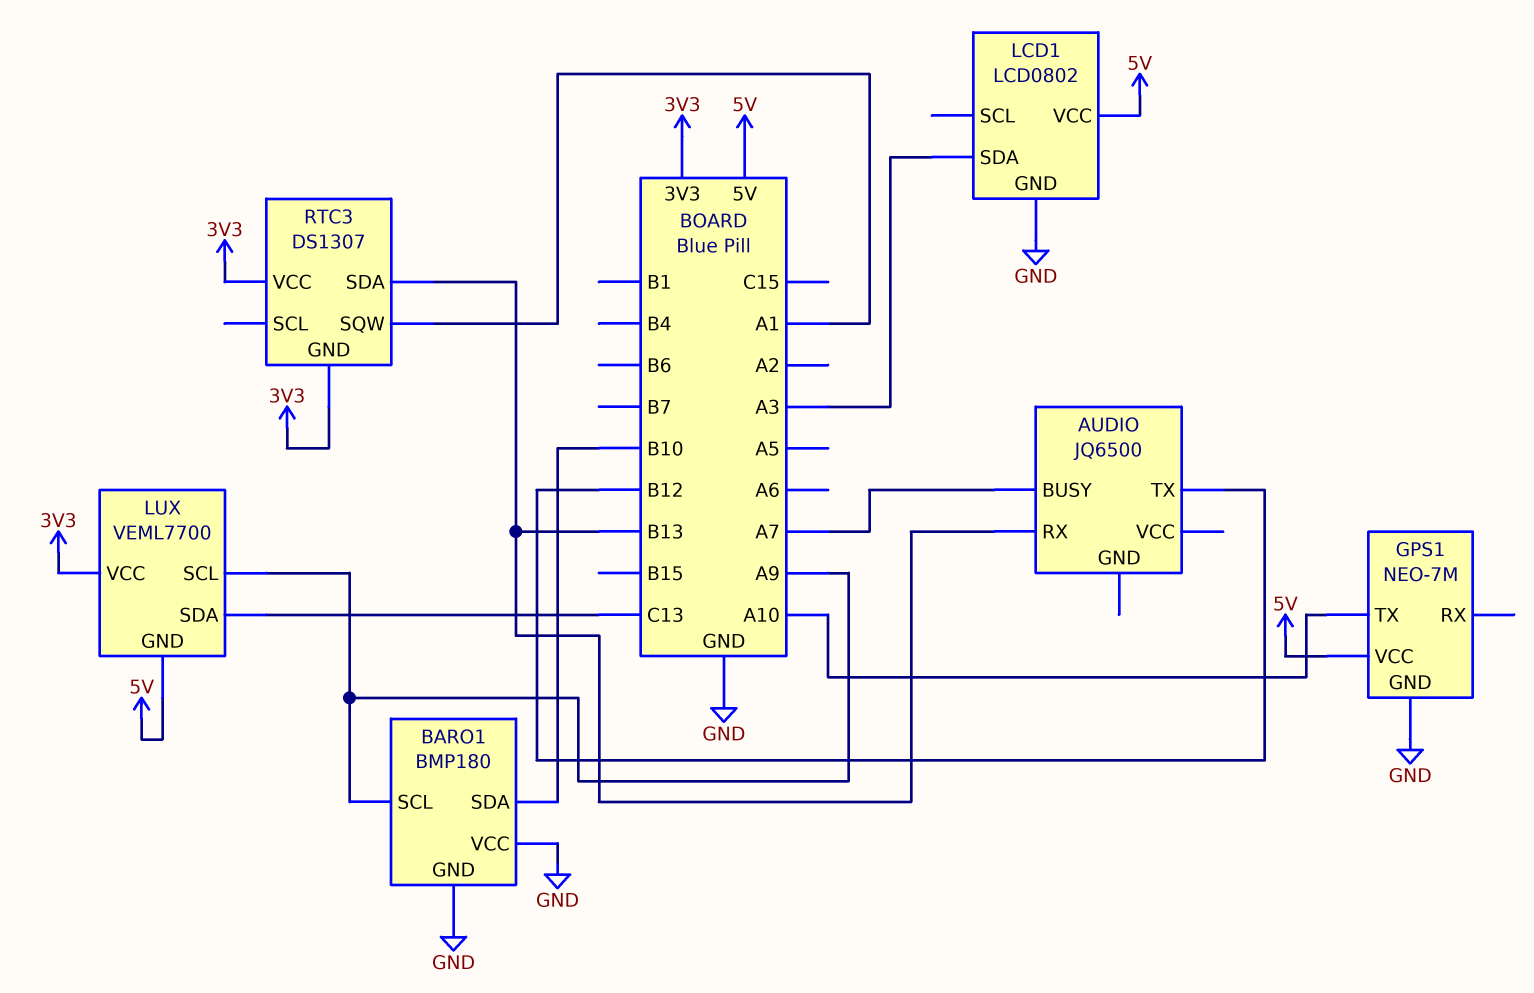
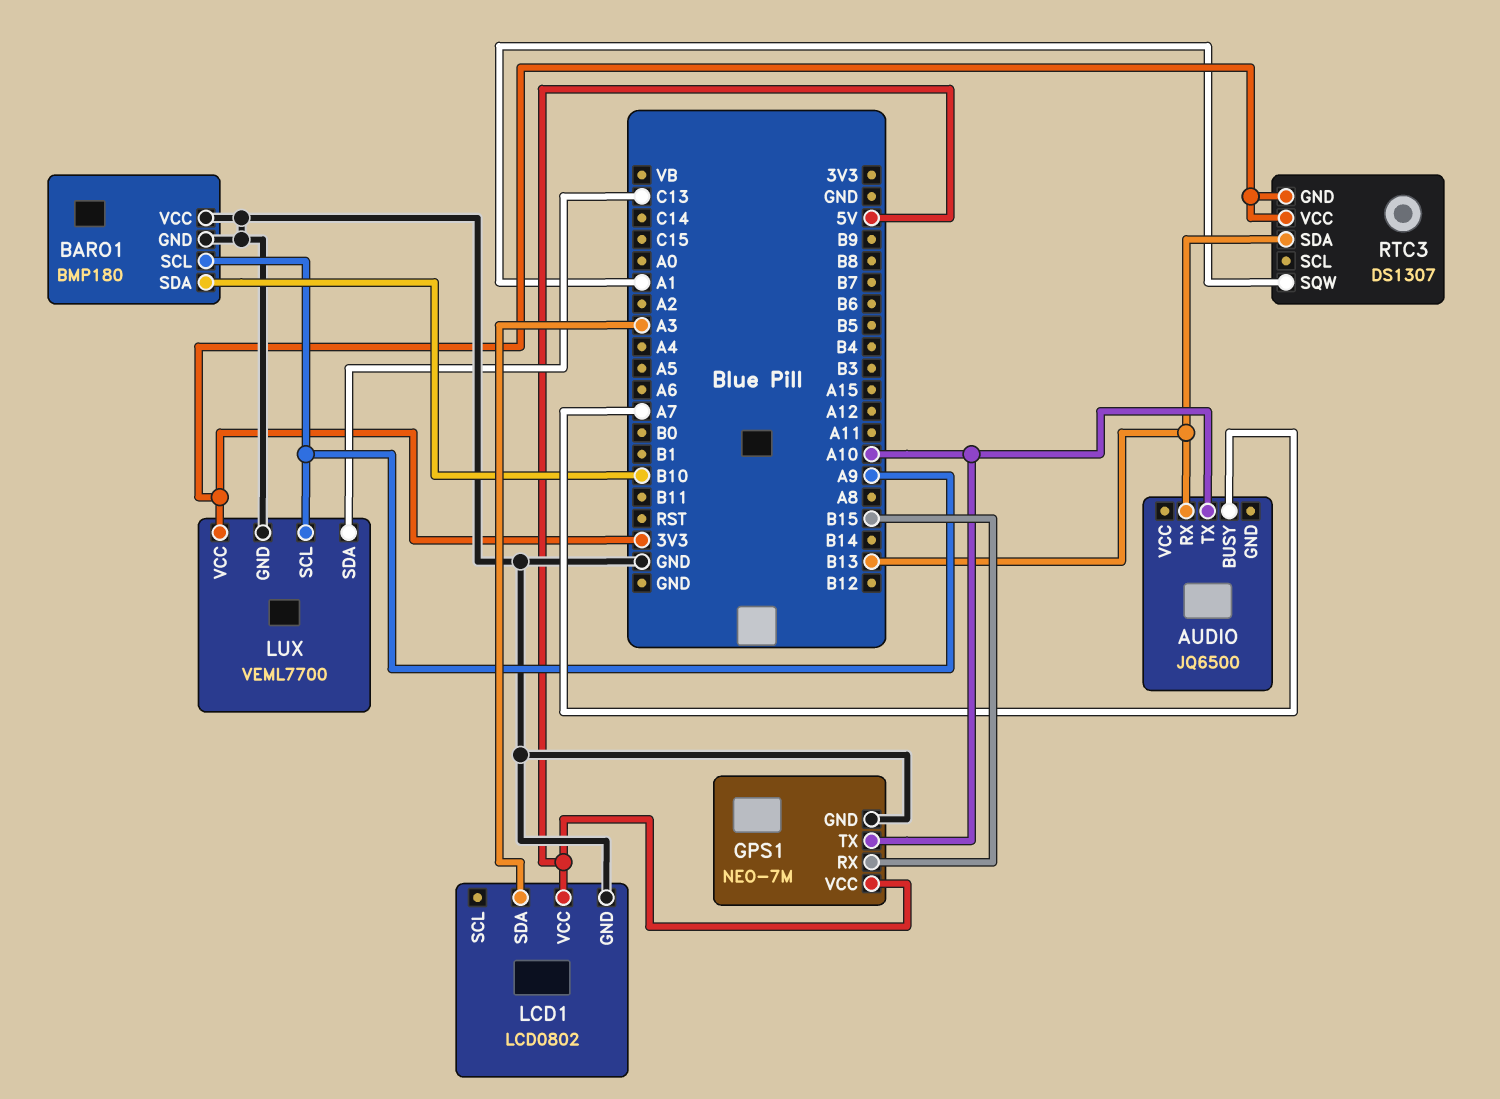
AUDIO pin TX: B12 -> A10
GPS1 pin RX: none -> B15
LUX pin GND: 5V -> GND

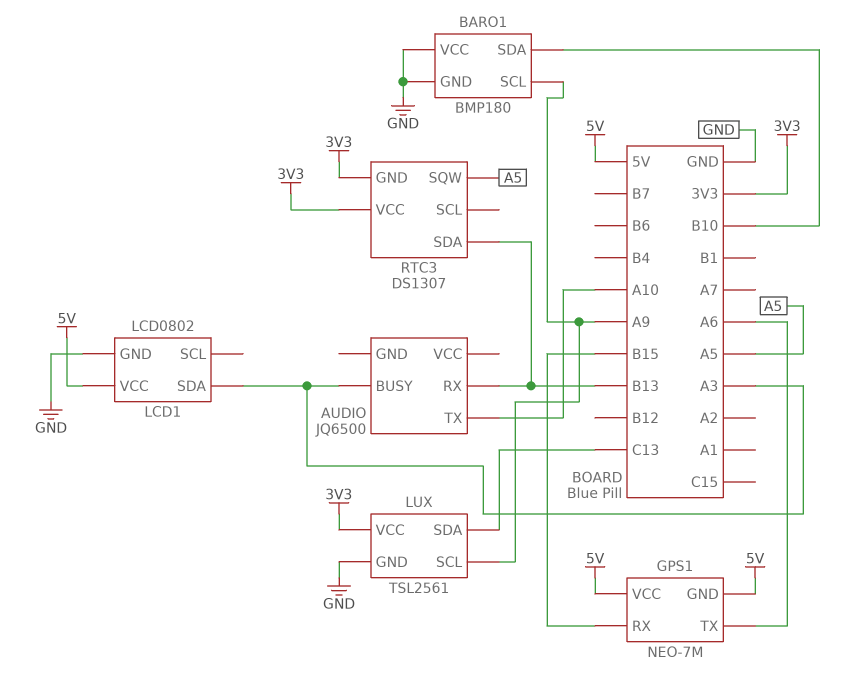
AUDIO pin BUSY: A7 -> A3
GPS1 pin GND: GND -> 5V
GPS1 pin TX: A10 -> A6
LUX: VEML7700 -> TSL2561
RTC3 pin SQW: A1 -> A5

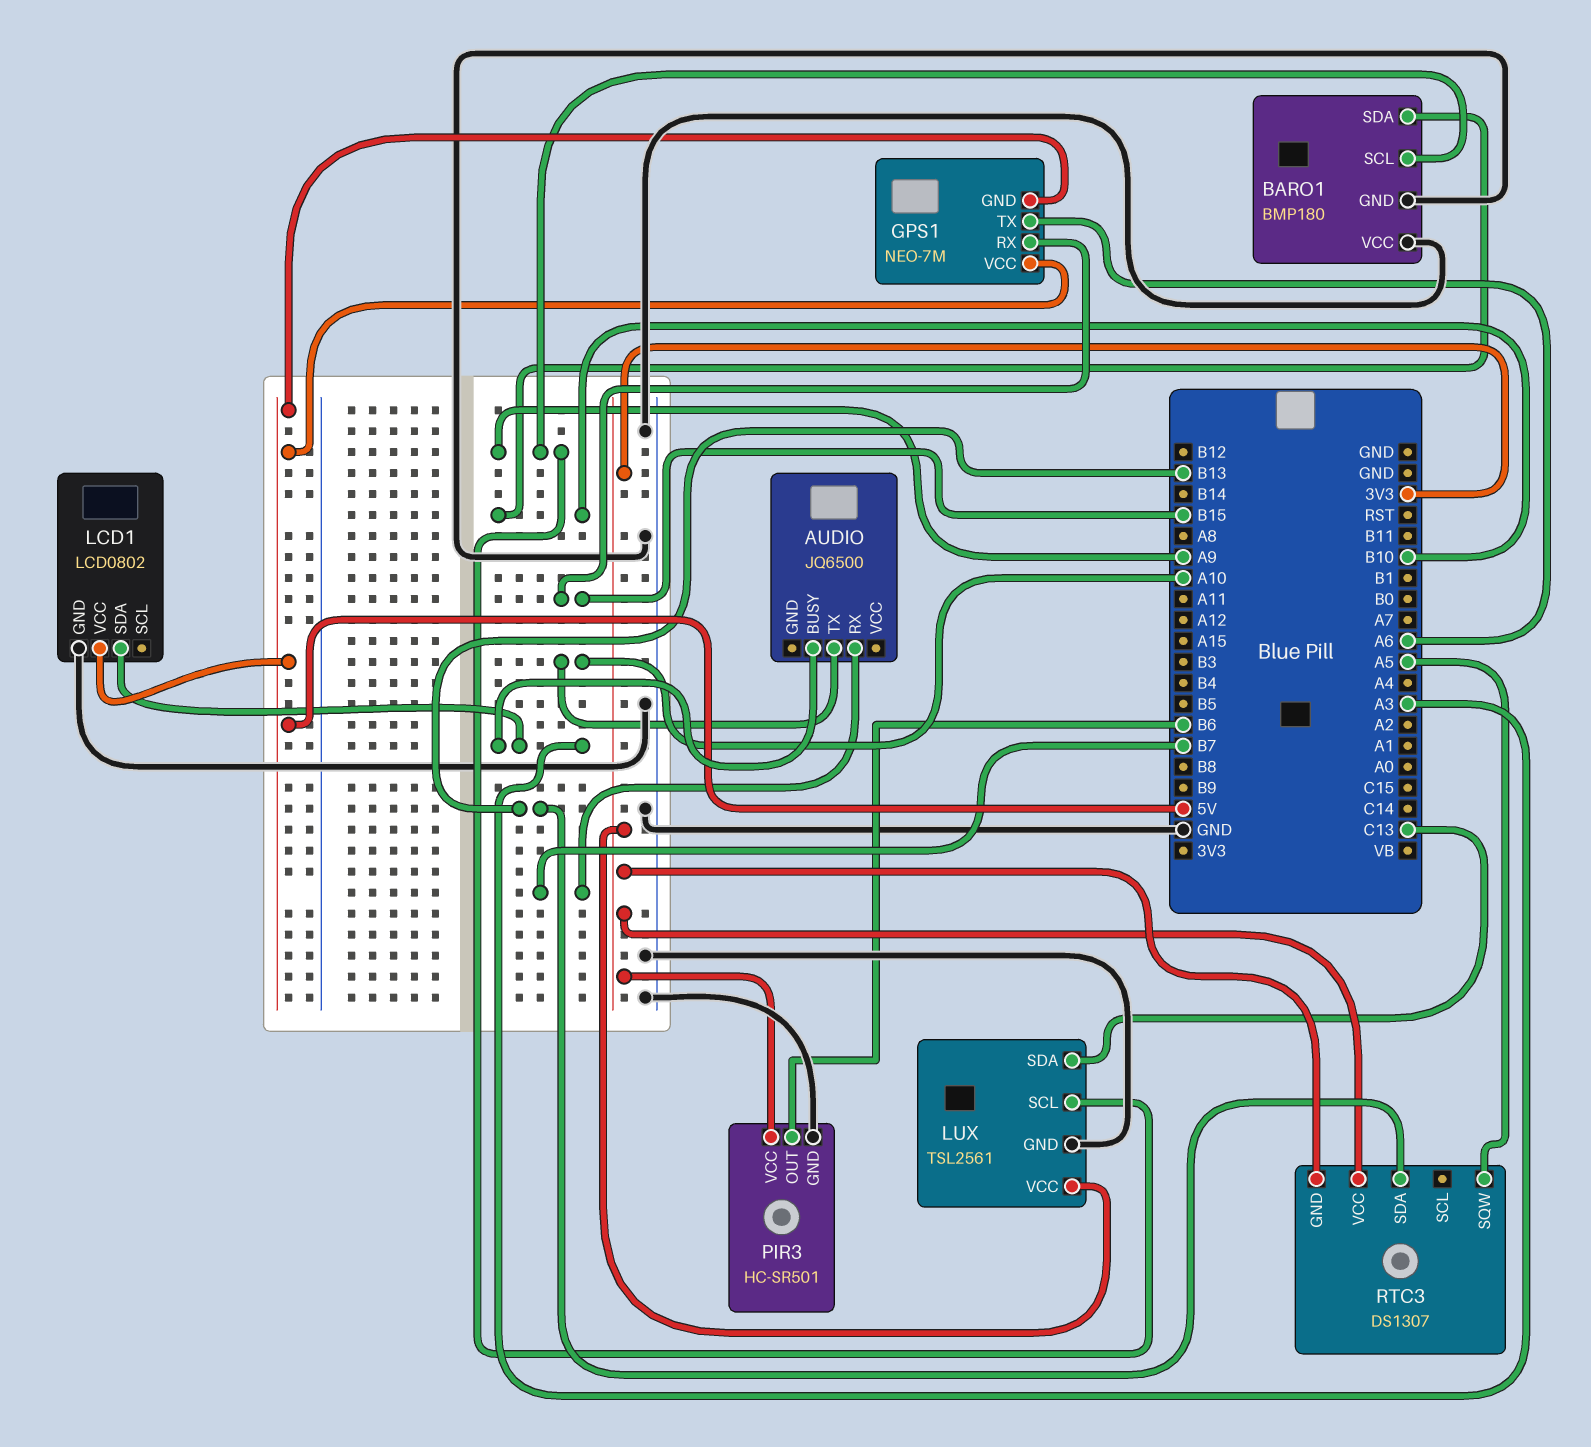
AUDIO pin RX: B13 -> B7
PIR3: none -> HC-SR501
PIR3 pin GND: none -> GND
PIR3 pin OUT: none -> B6
PIR3 pin VCC: none -> 3V3

